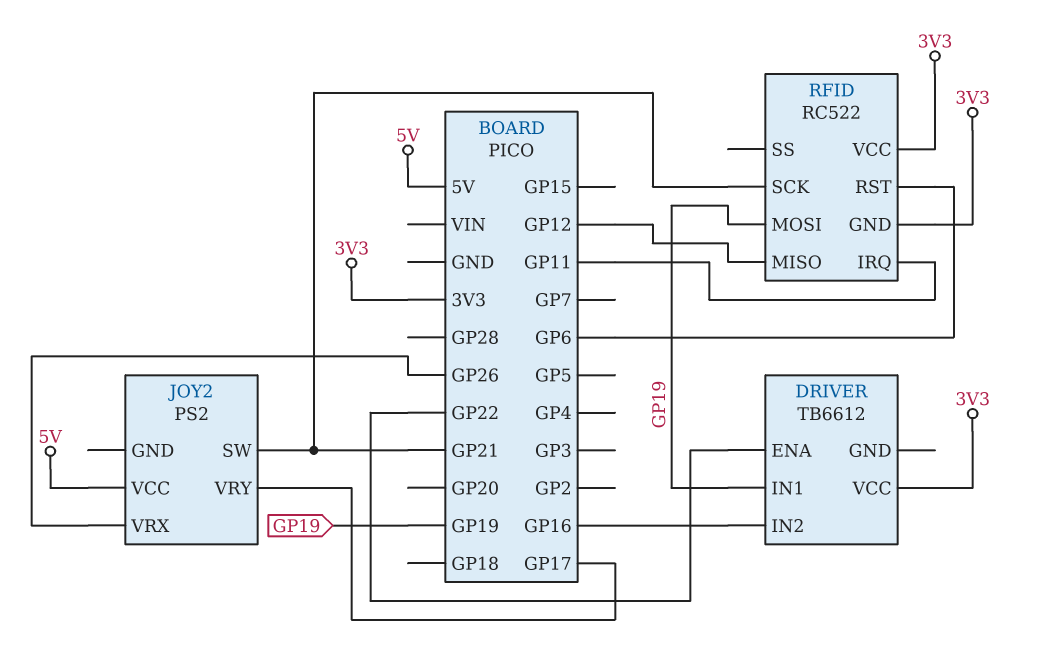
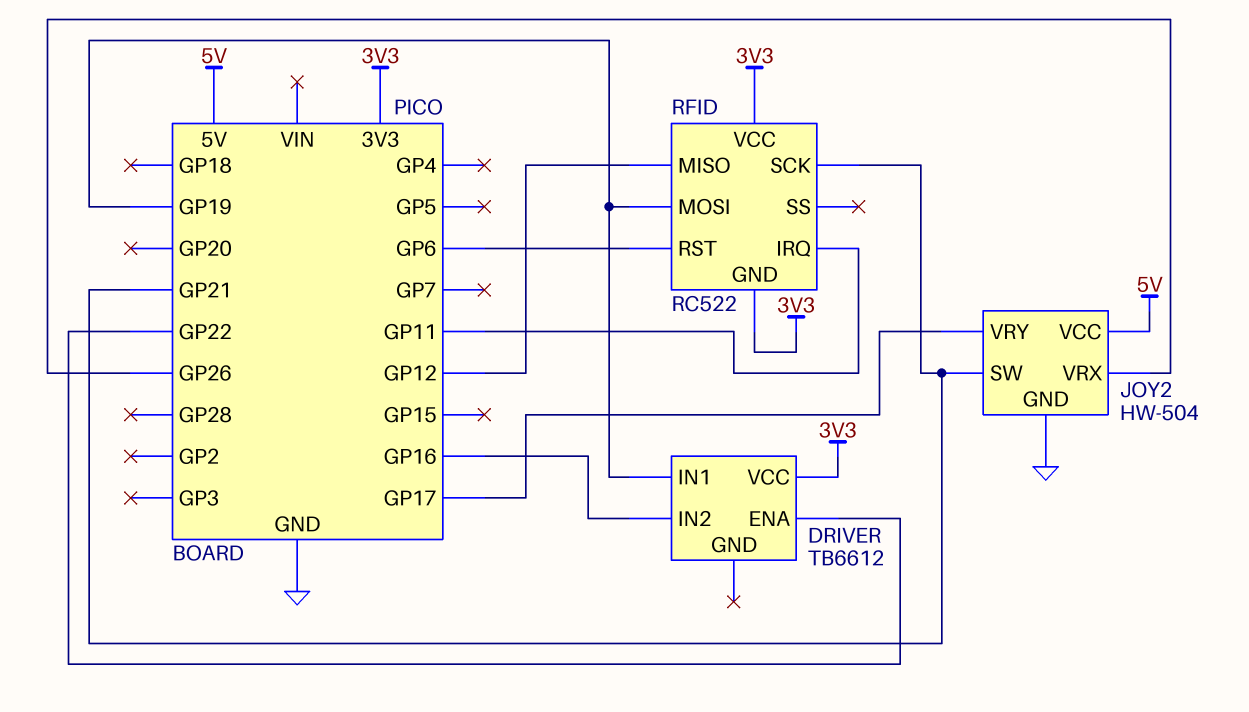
JOY2: PS2 -> HW-504
JOY2 pin GND: none -> GND

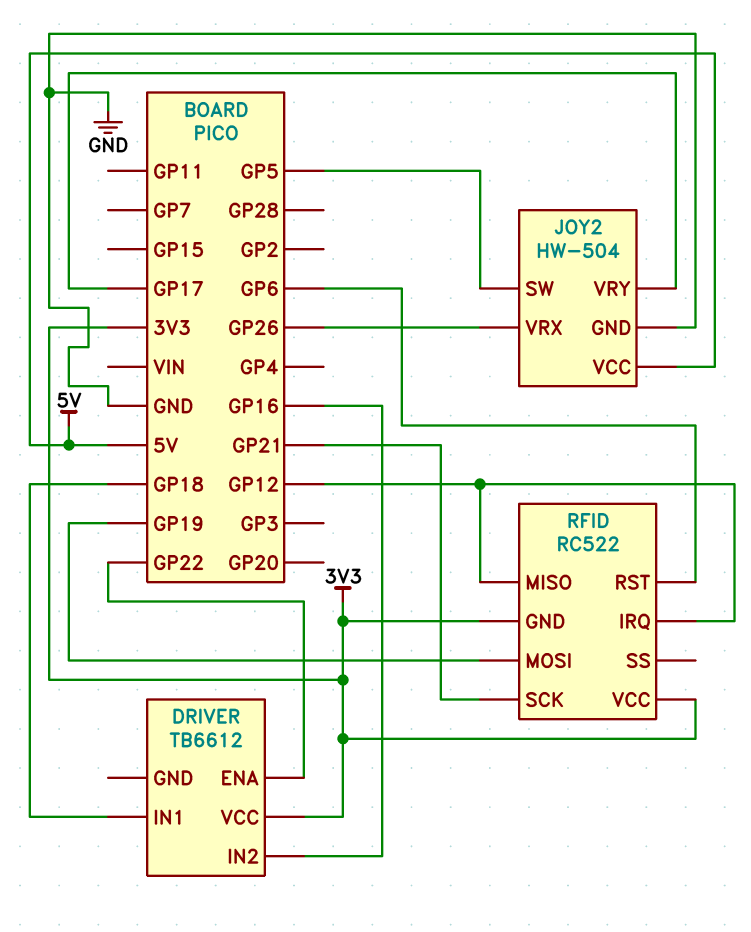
DRIVER pin IN1: GP19 -> GP18
JOY2 pin SW: GP21 -> GP5
RFID pin IRQ: GP11 -> GP12

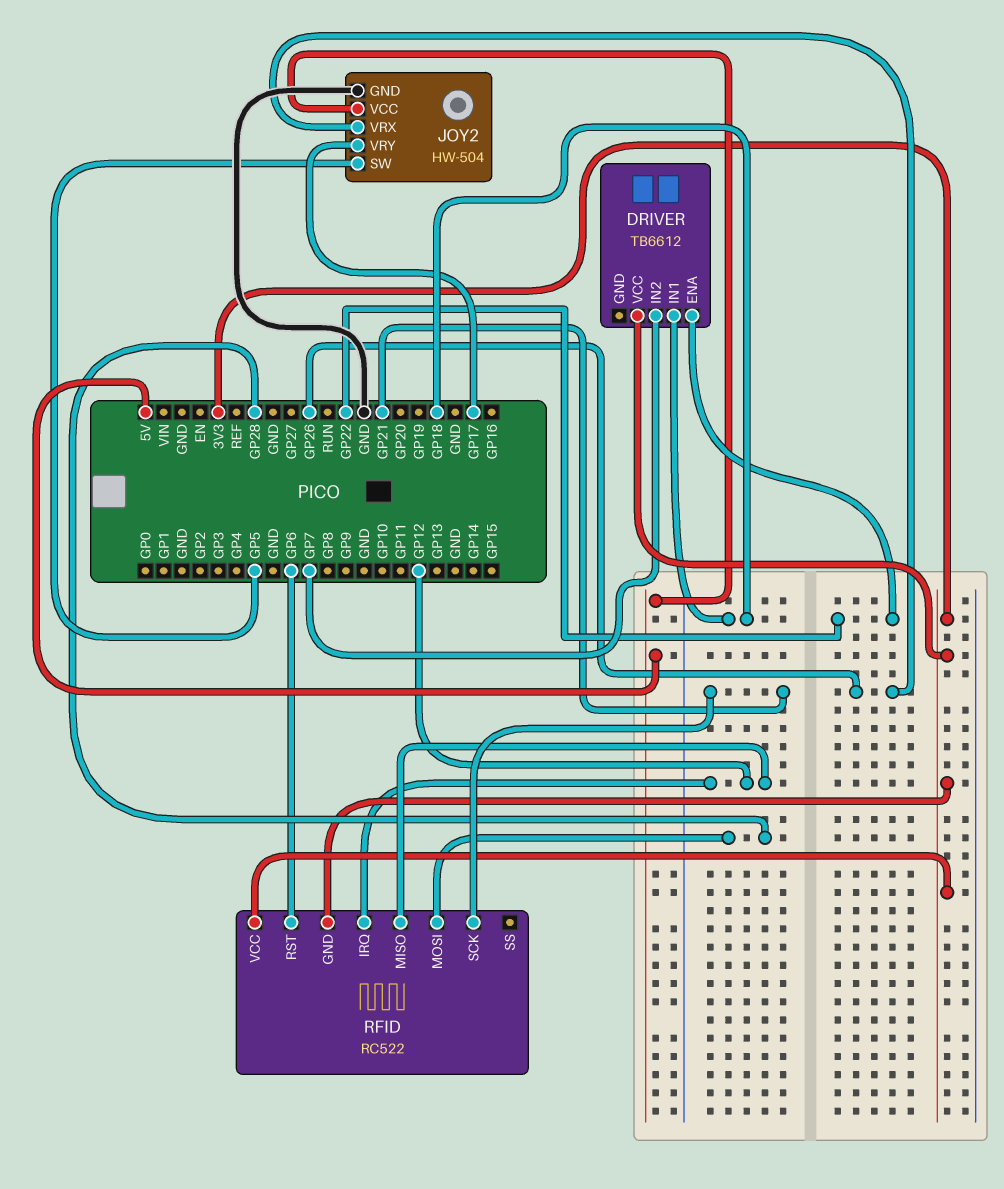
DRIVER pin IN2: GP16 -> GP7
RFID pin MOSI: GP19 -> GP28

